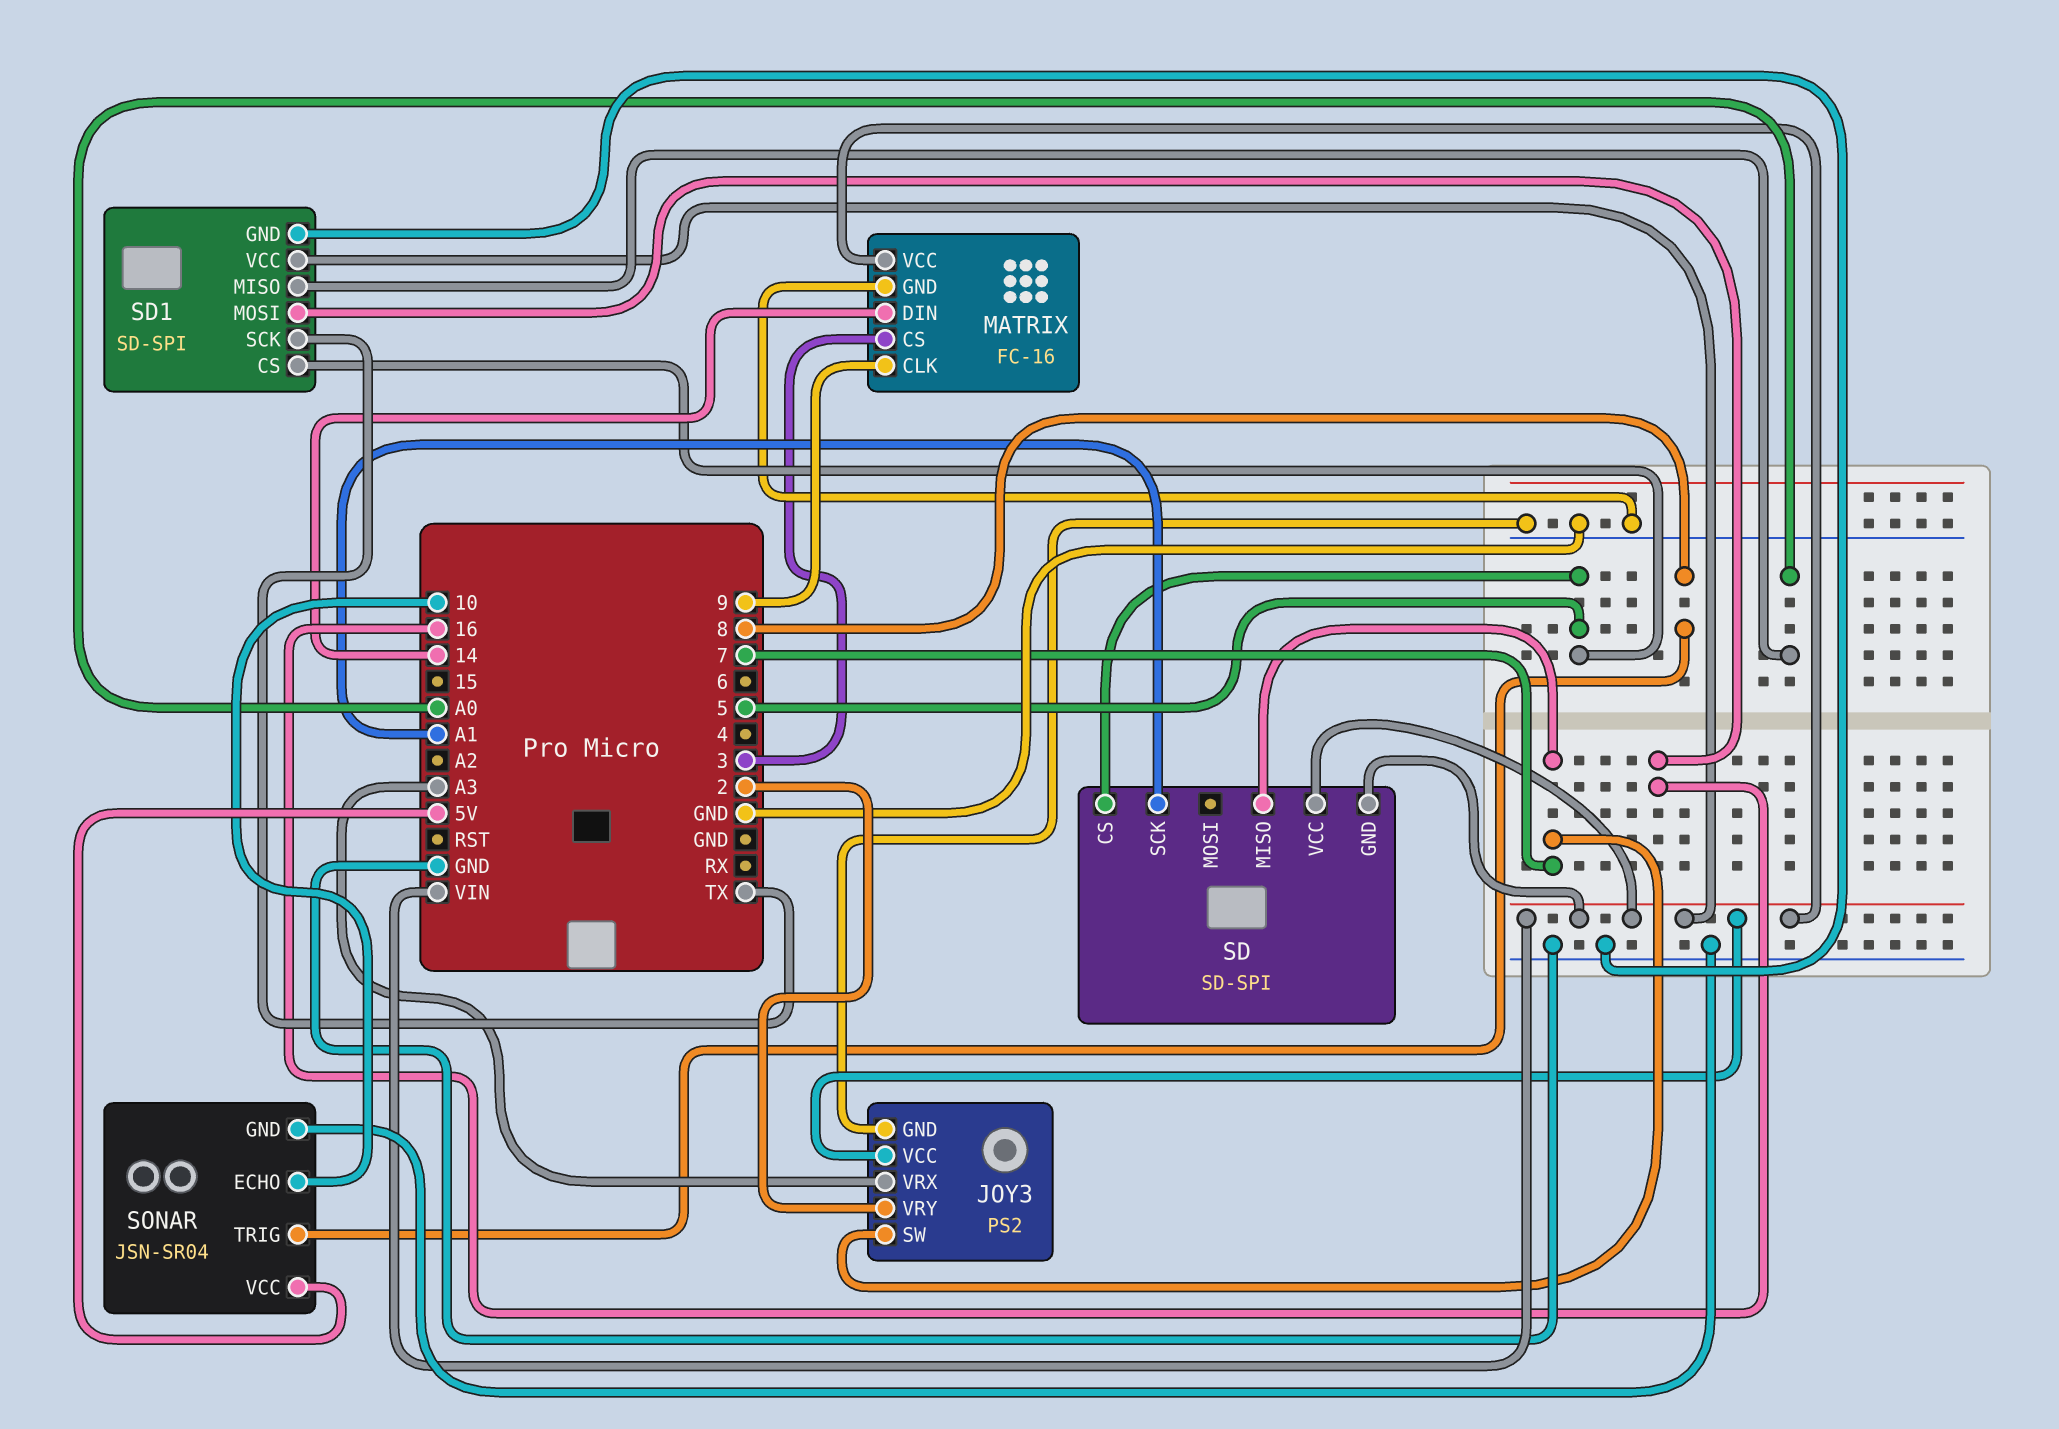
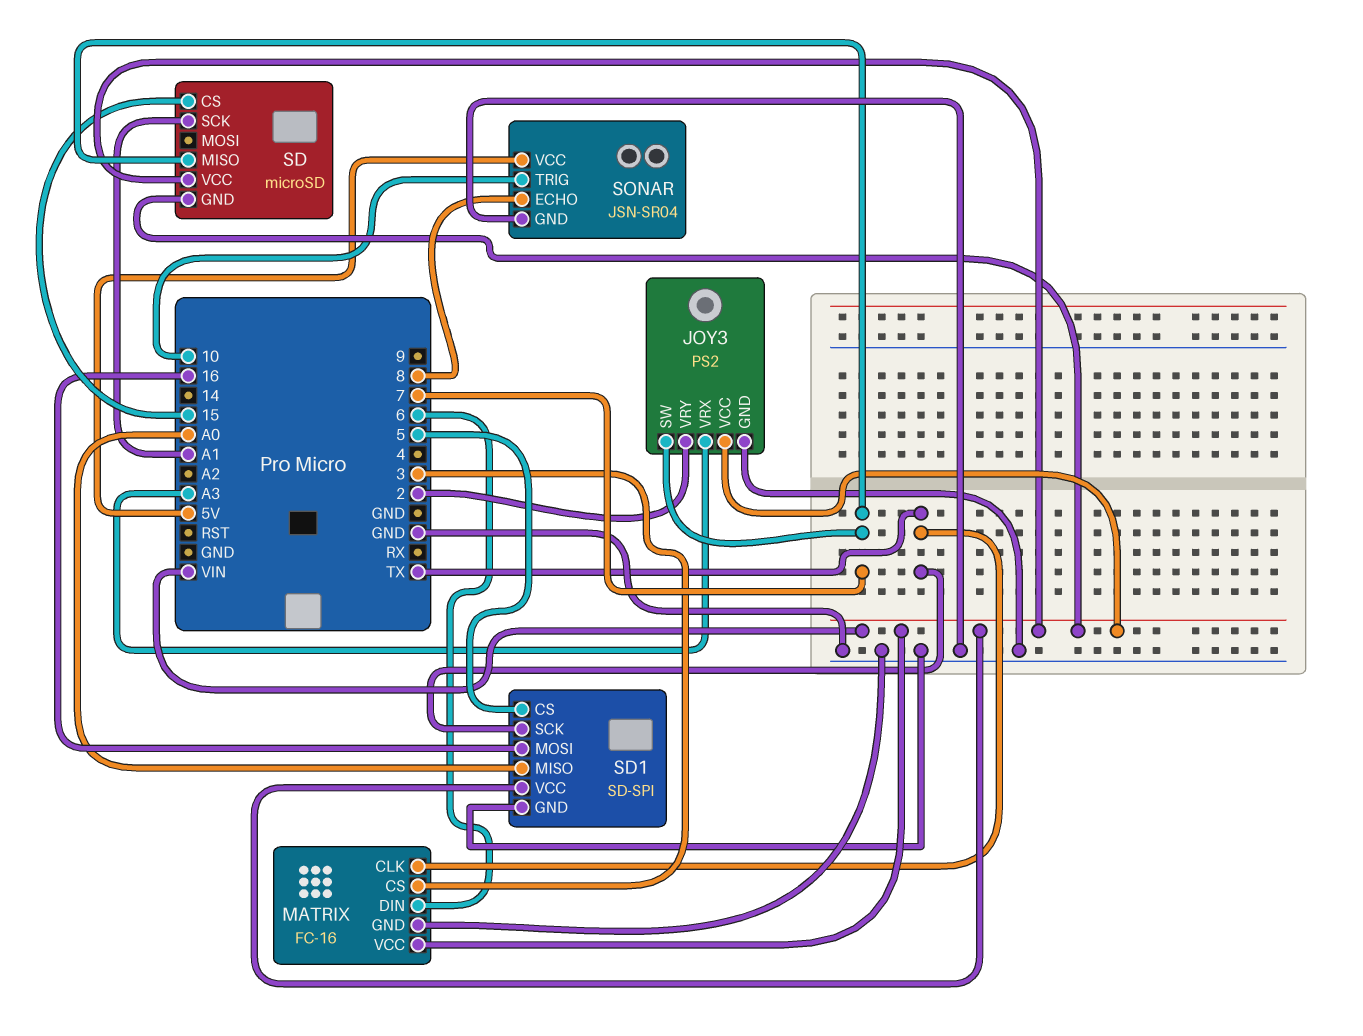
MATRIX pin CLK: 9 -> TX
MATRIX pin DIN: 14 -> 6
SD: SD-SPI -> microSD
SD pin CS: 5 -> 15
SONAR pin ECHO: 10 -> 8
SONAR pin TRIG: 8 -> 10

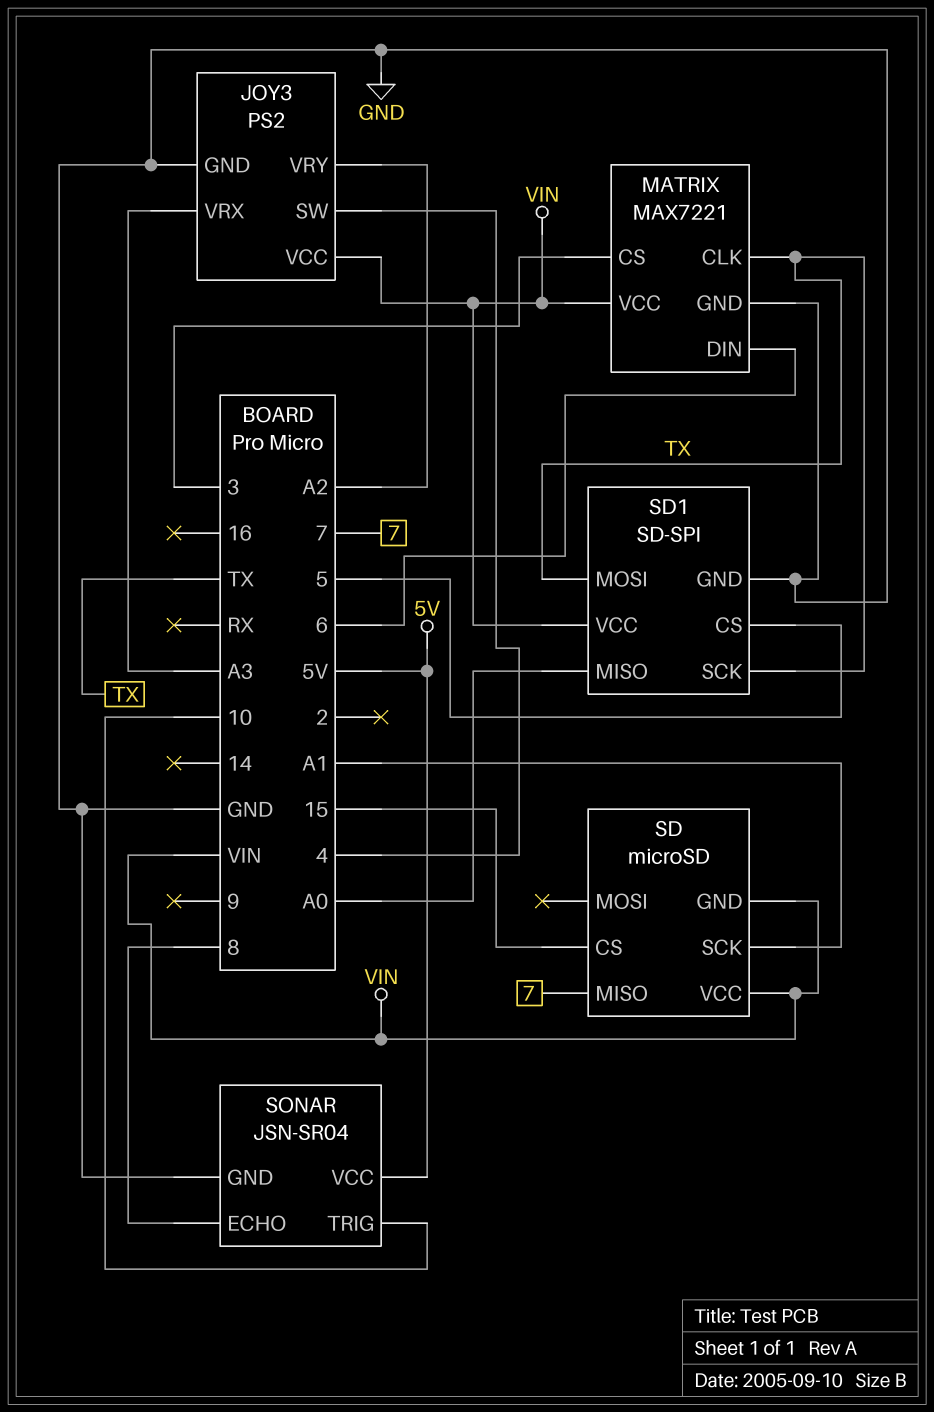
JOY3 pin SW: 7 -> 4
JOY3 pin VRY: 2 -> A2
MATRIX: FC-16 -> MAX7221
SD1 pin MOSI: 16 -> TX

